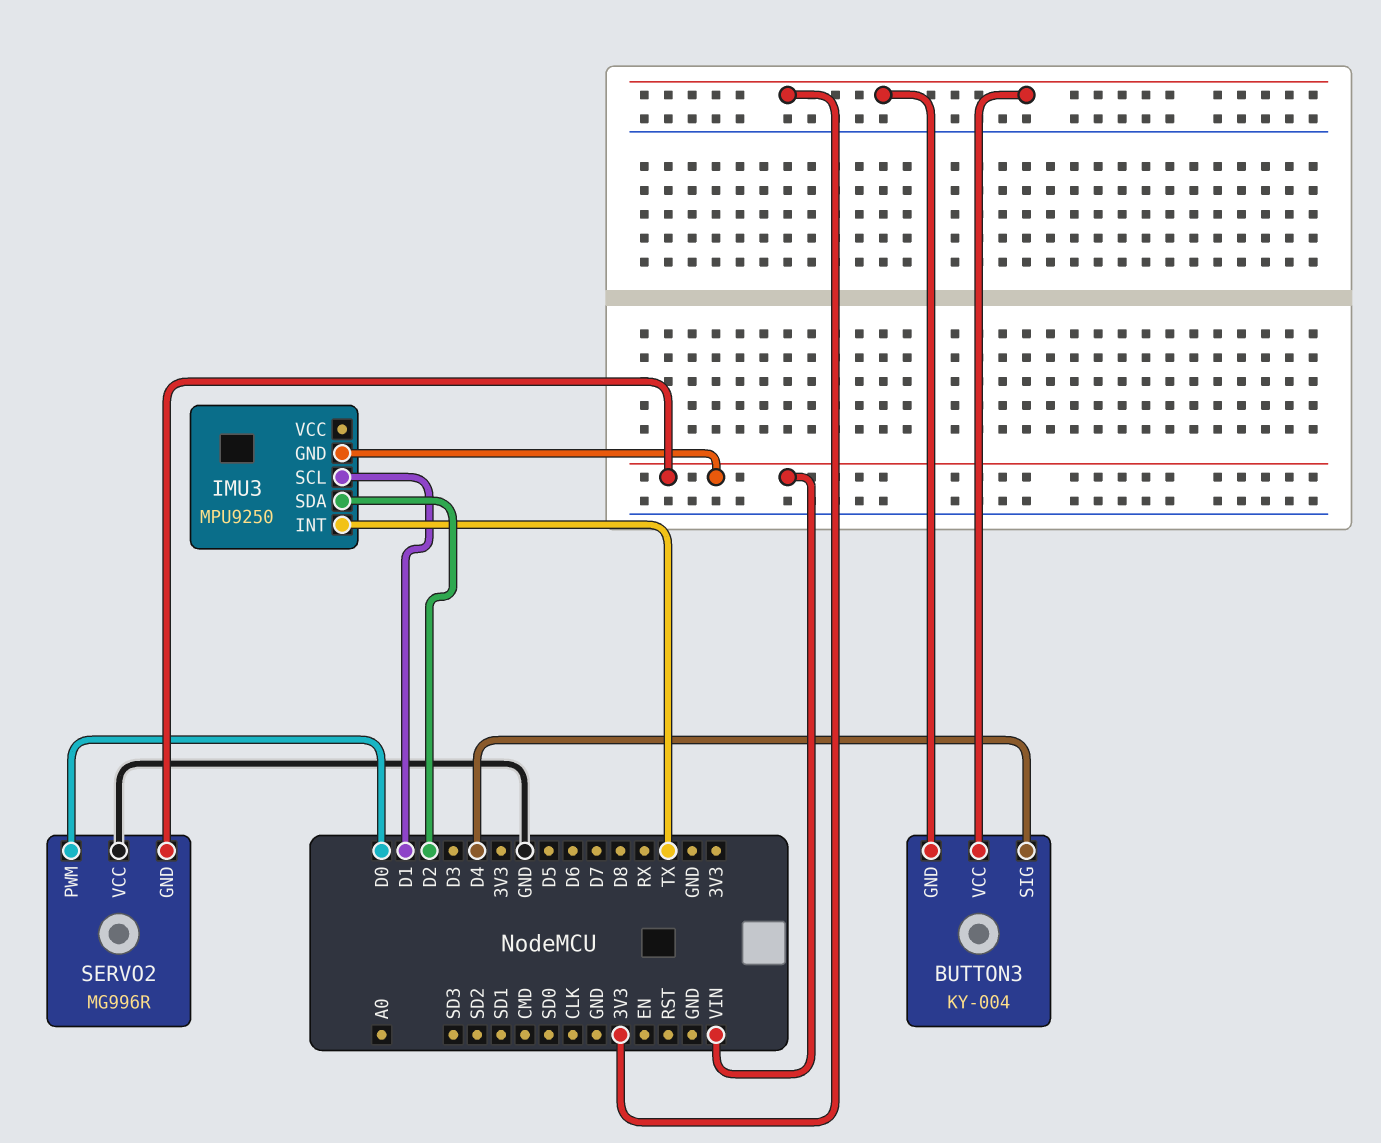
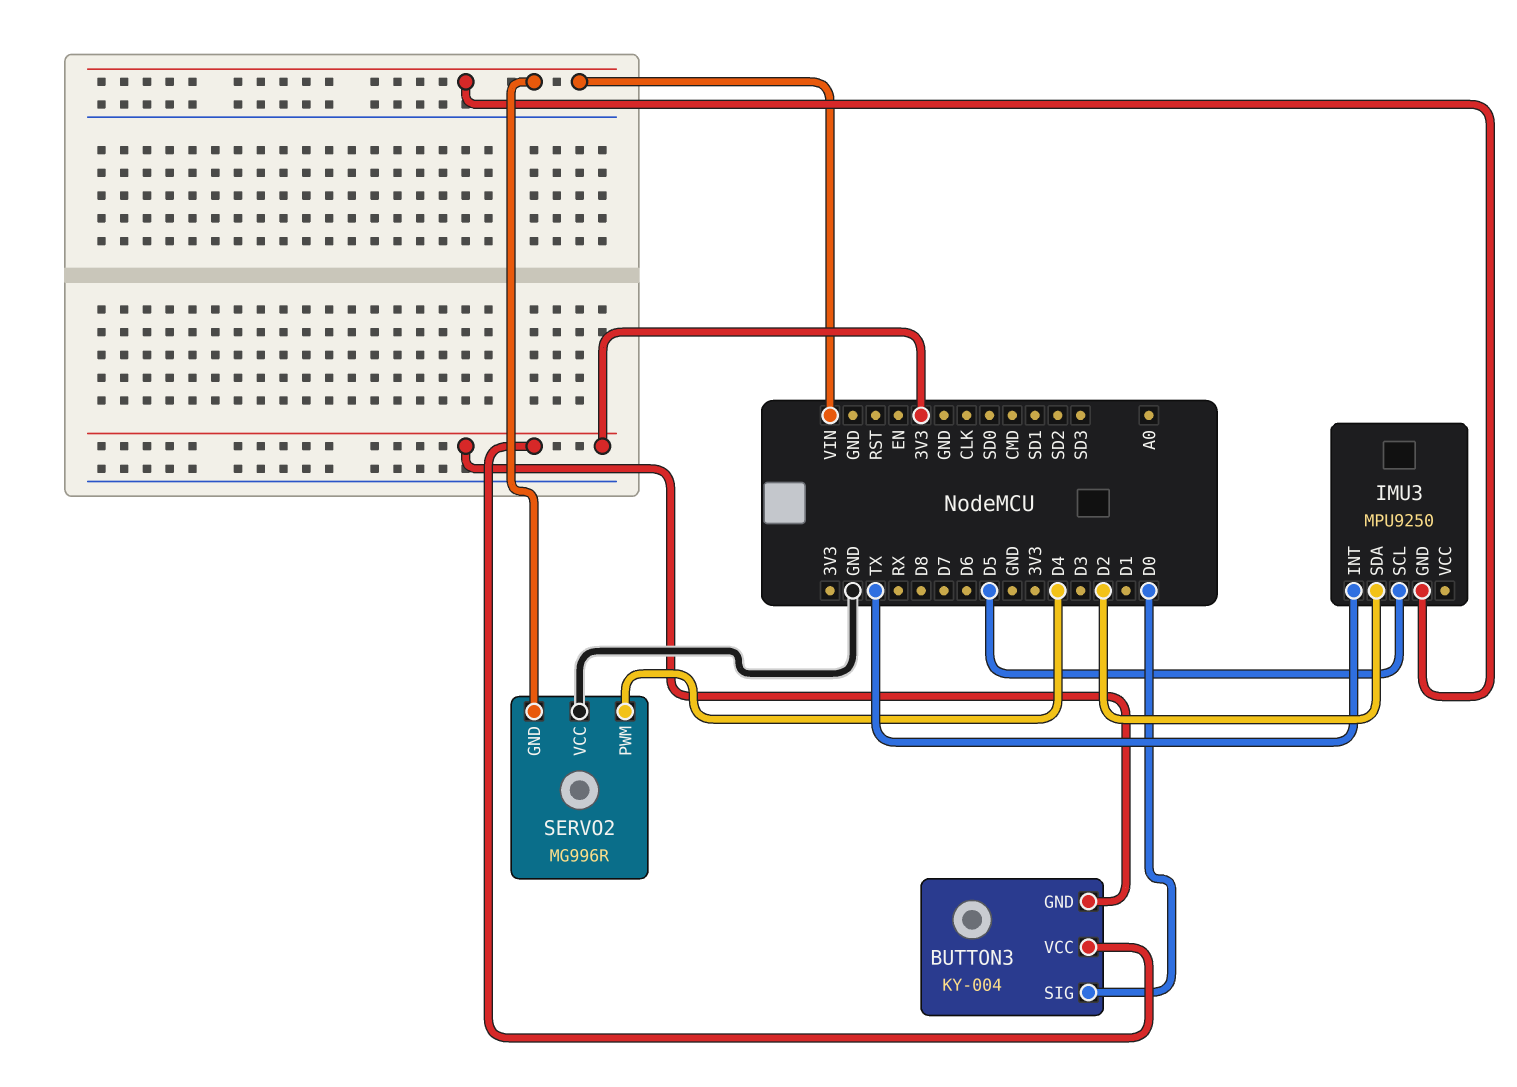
BUTTON3 pin SIG: D4 -> D0
IMU3 pin SCL: D1 -> D5
SERVO2 pin PWM: D0 -> D4

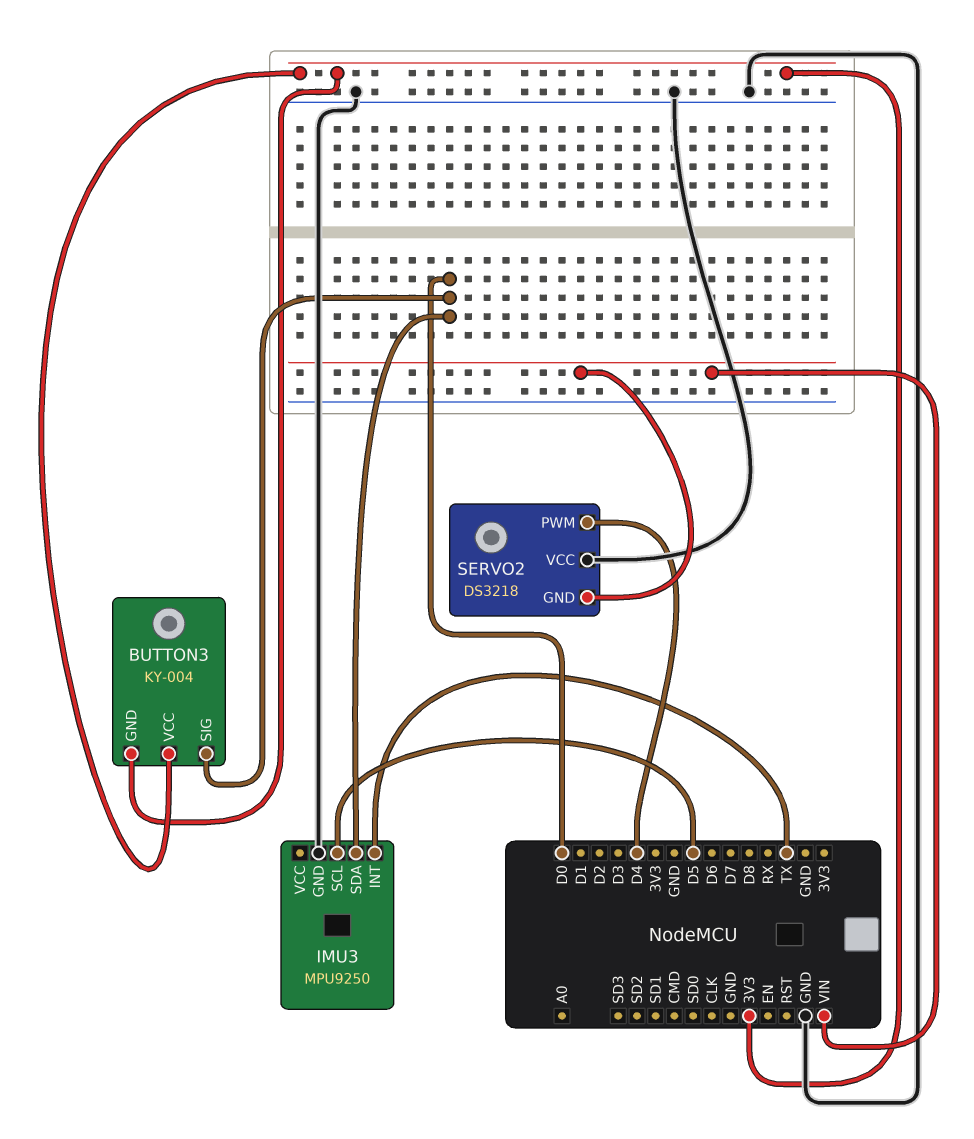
IMU3 pin GND: VIN -> GND
IMU3 pin SDA: D2 -> D0
SERVO2: MG996R -> DS3218

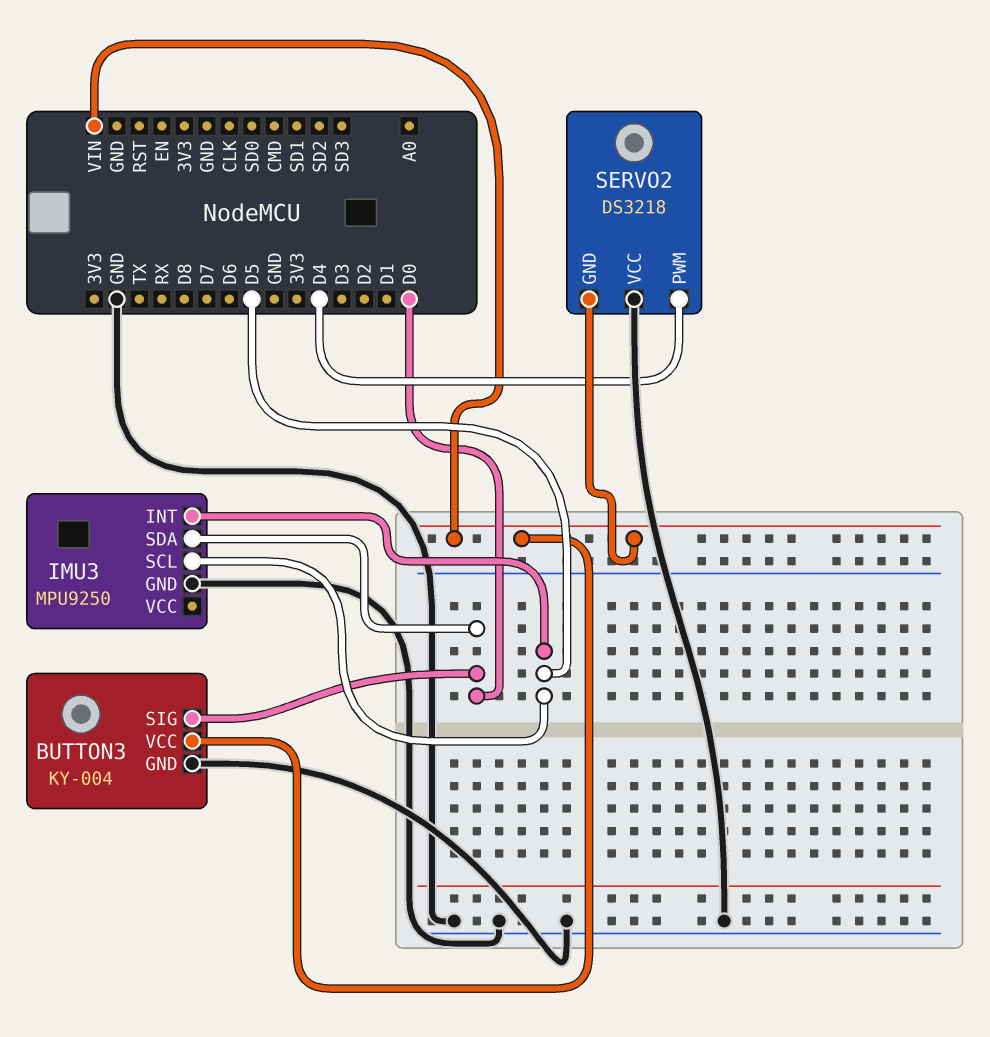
BUTTON3 pin GND: 3V3 -> GND
BUTTON3 pin VCC: 3V3 -> VIN
IMU3 pin INT: TX -> D5

